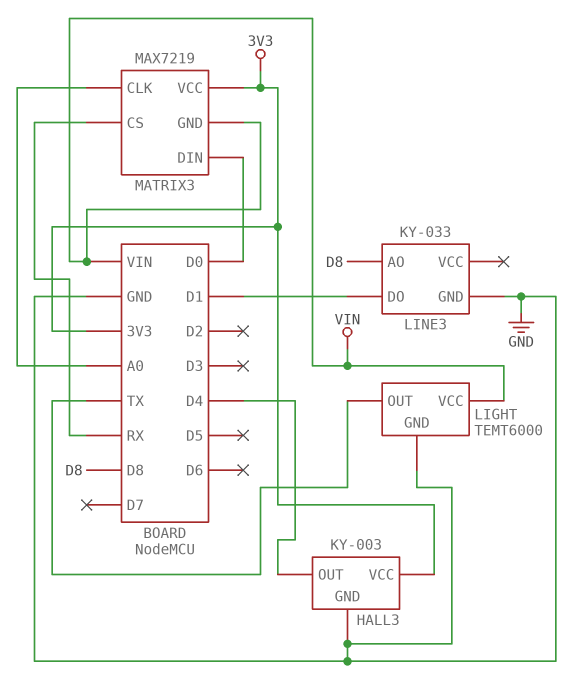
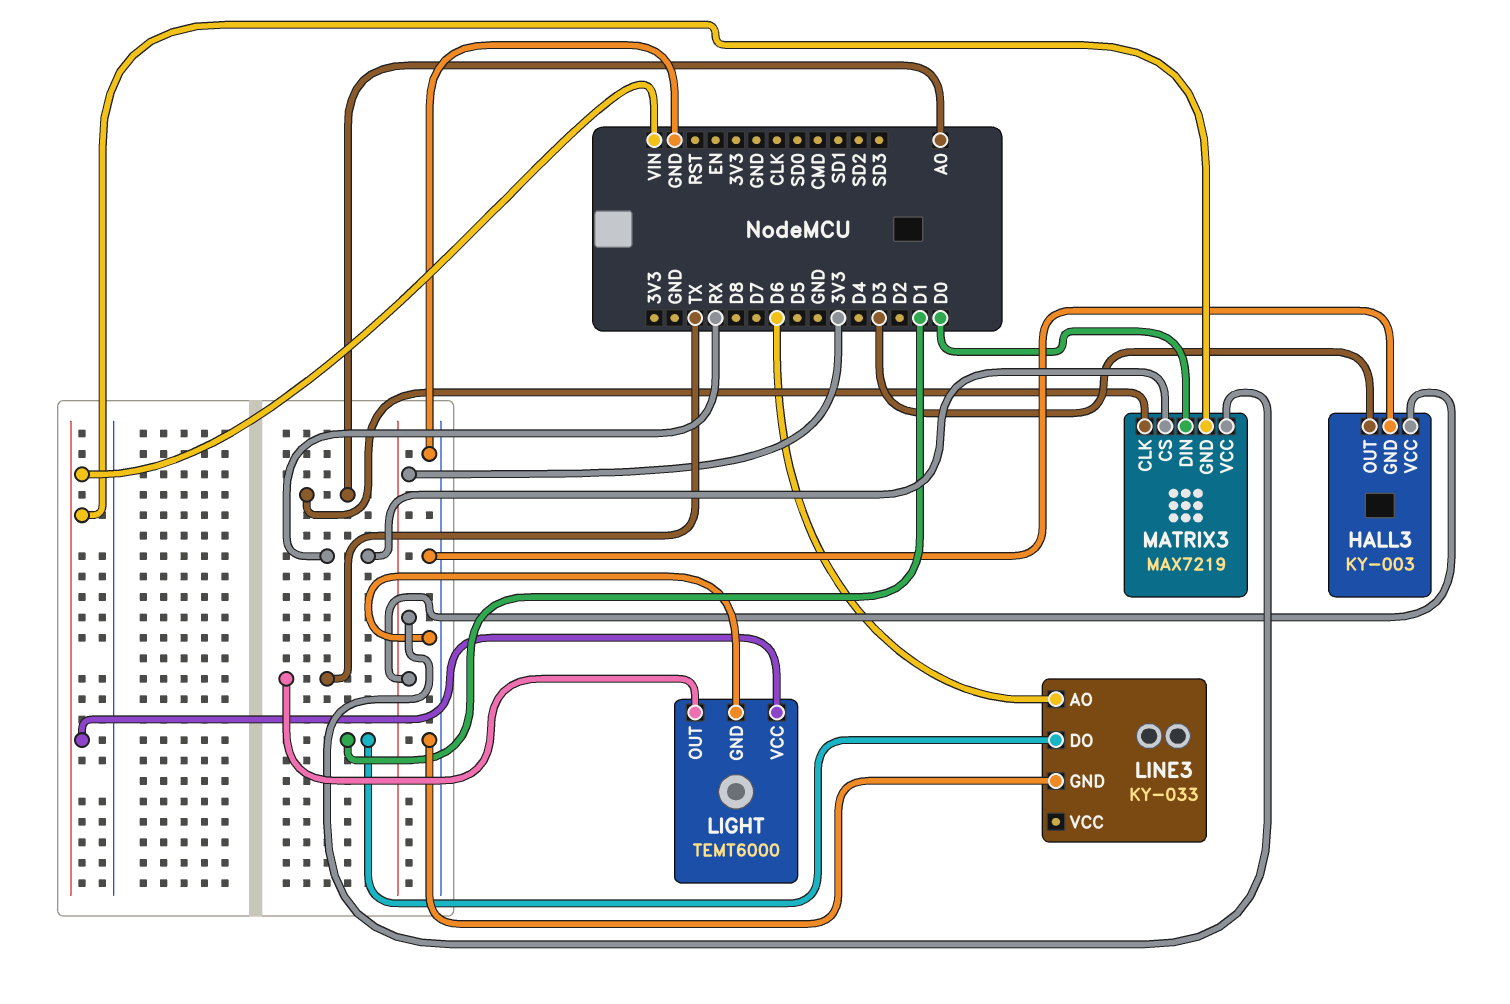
HALL3 pin OUT: D4 -> D3
LINE3 pin AO: D8 -> D6

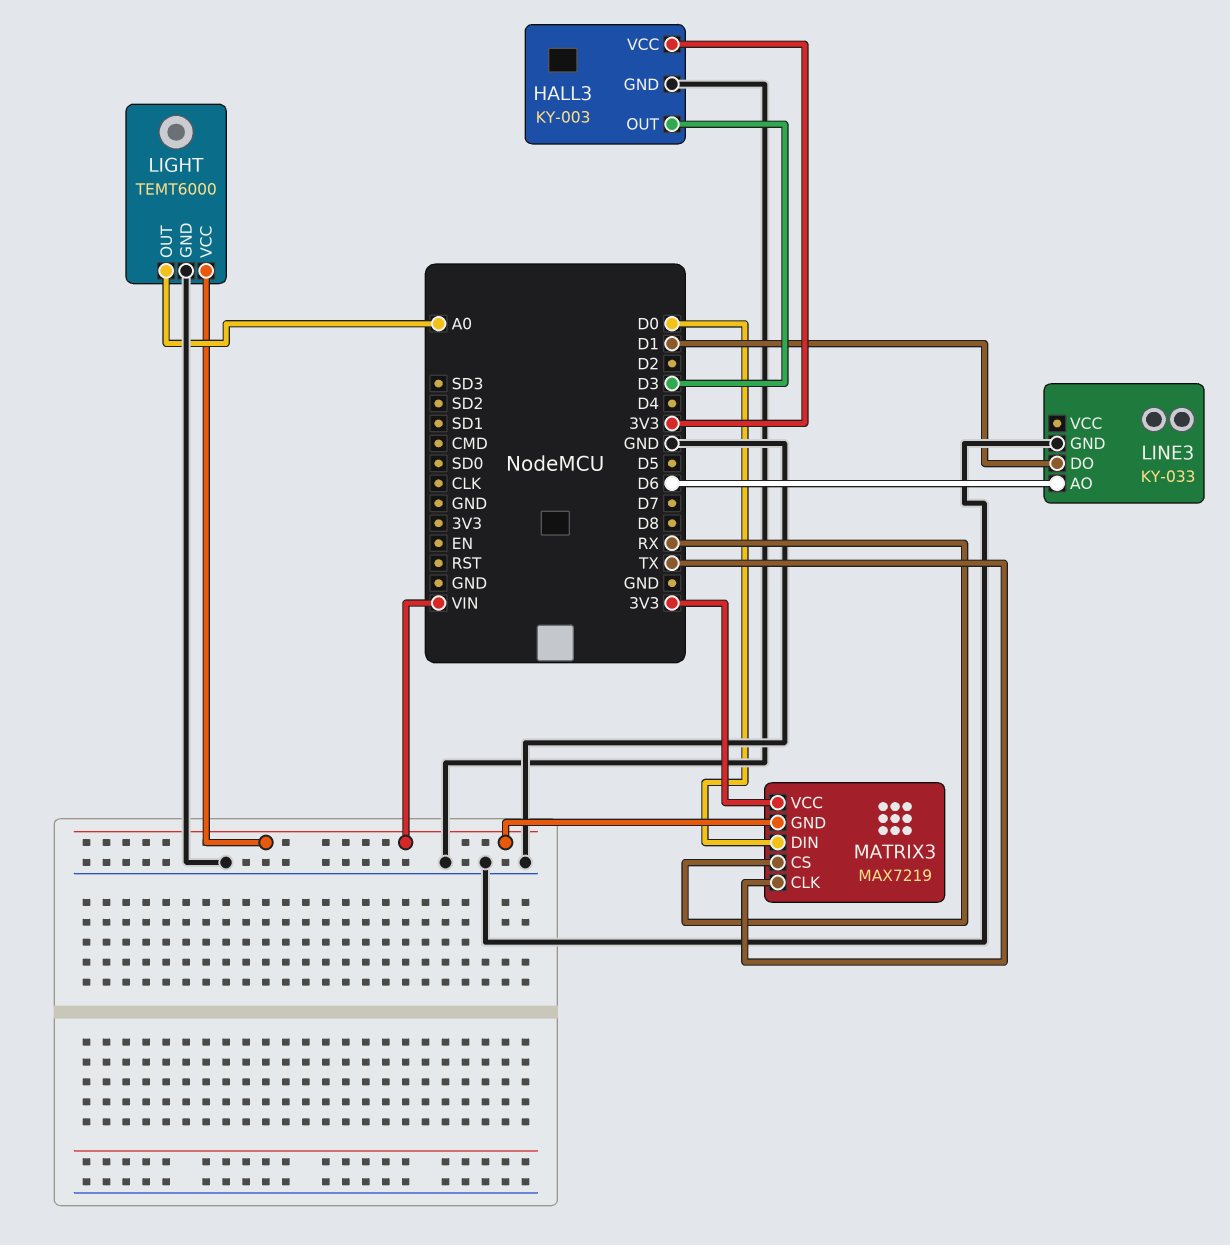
LIGHT pin OUT: TX -> A0
MATRIX3 pin CLK: A0 -> TX

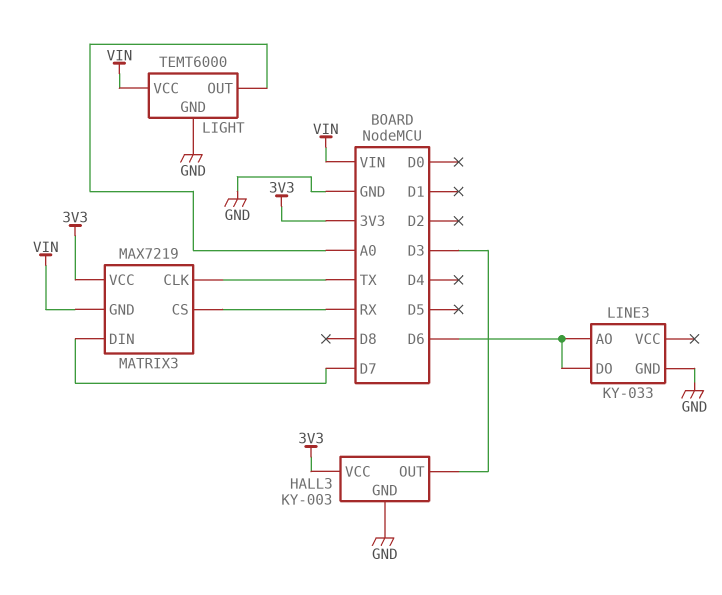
LINE3 pin DO: D1 -> D6
MATRIX3 pin DIN: D0 -> D7

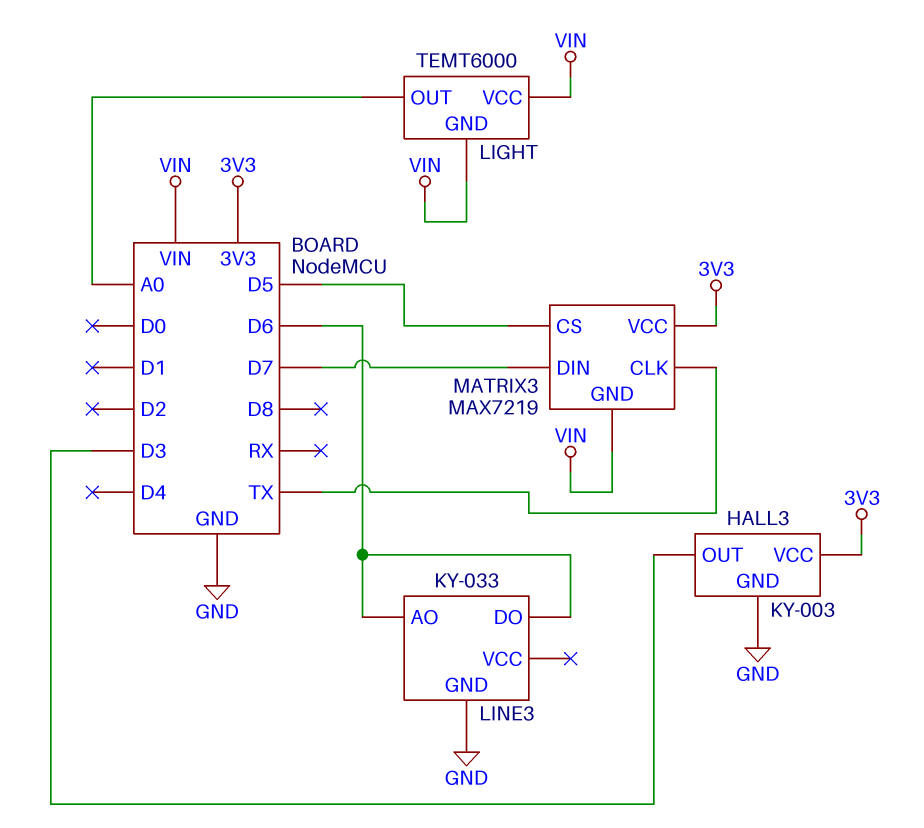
LIGHT pin GND: GND -> VIN
MATRIX3 pin CS: RX -> D5

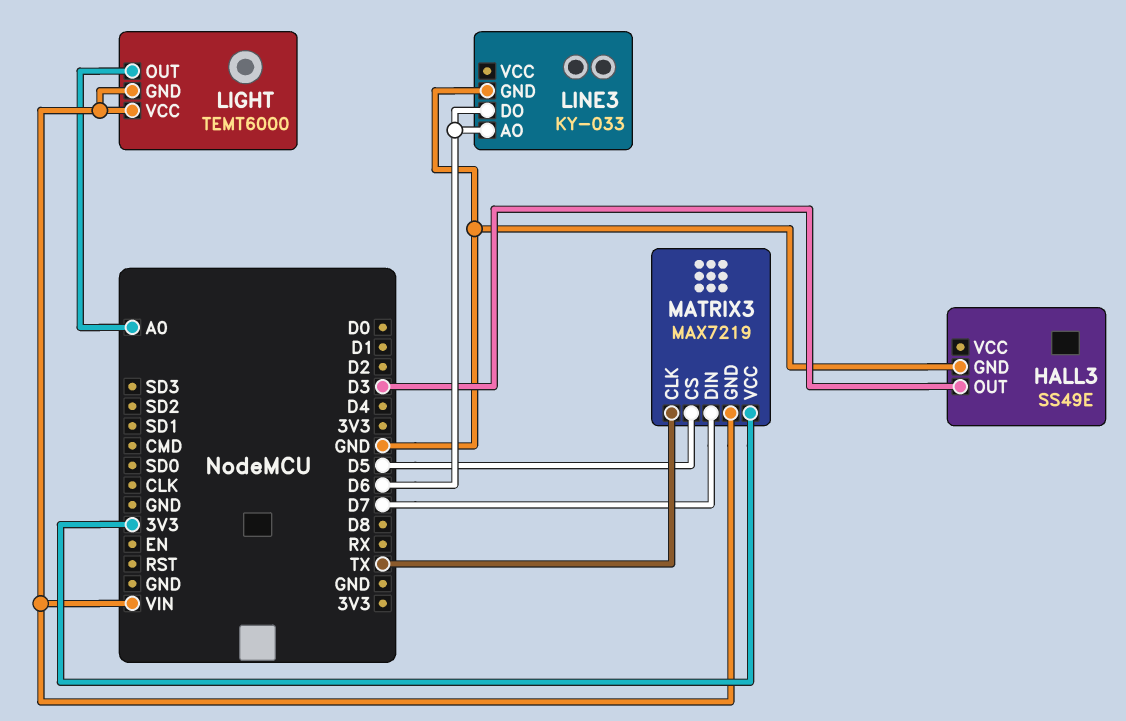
HALL3: KY-003 -> SS49E
HALL3 pin VCC: 3V3 -> none

